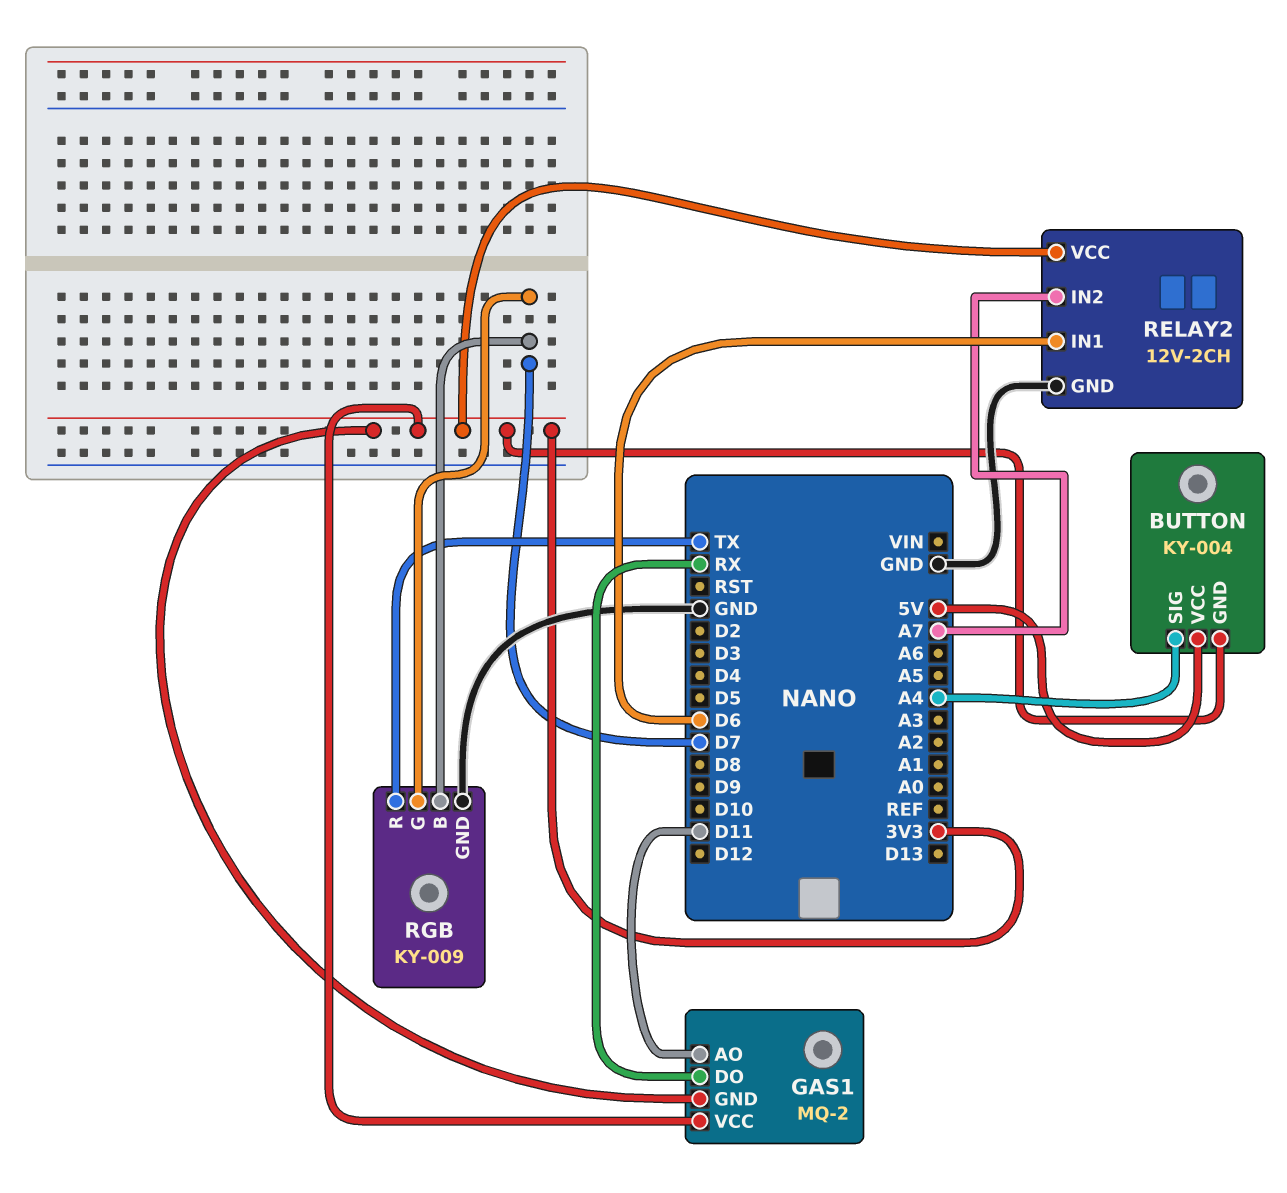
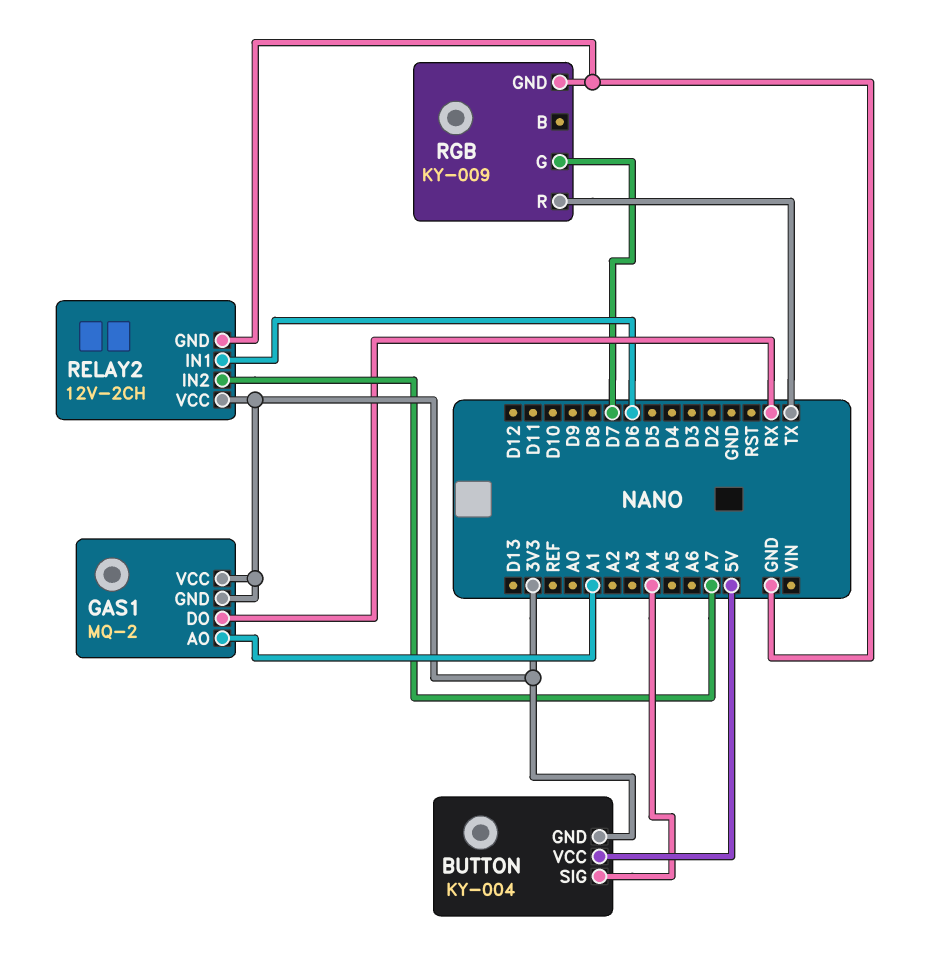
GAS1 pin AO: D11 -> A1
RGB pin B: D7 -> none

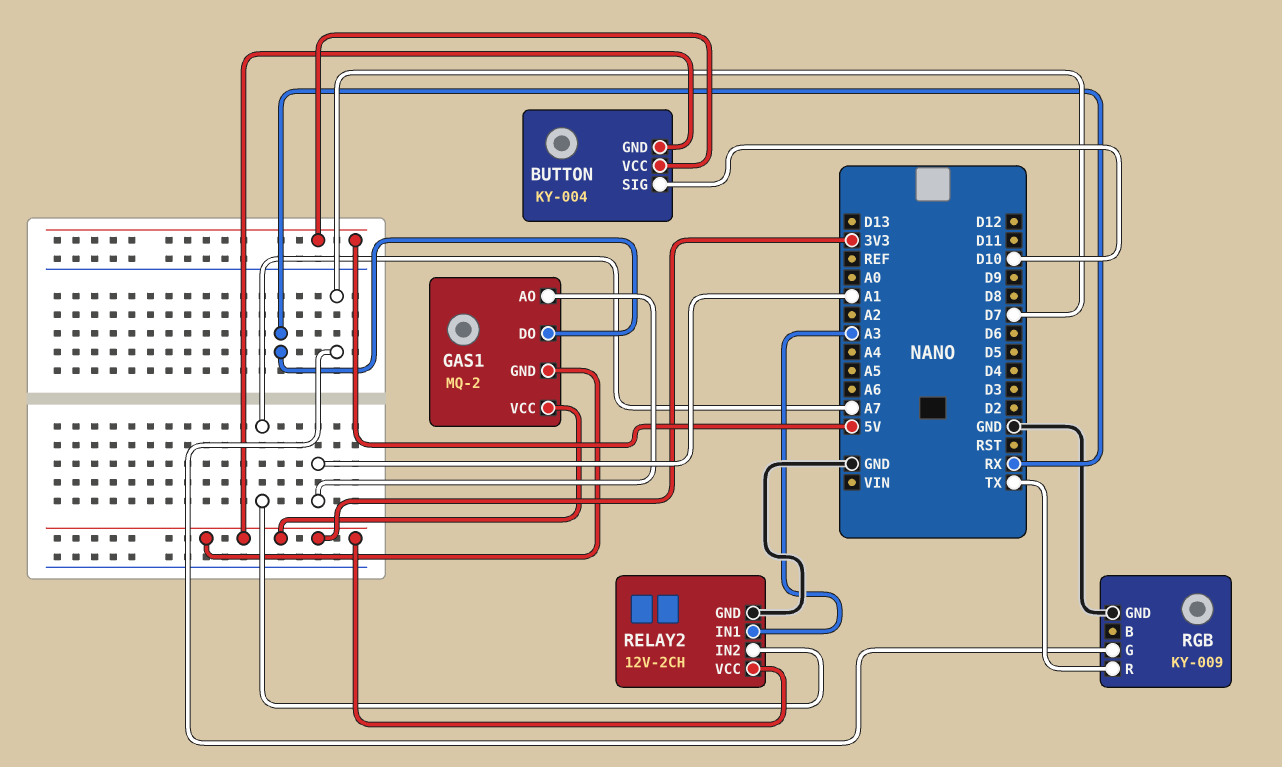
BUTTON pin SIG: A4 -> D10
RELAY2 pin IN1: D6 -> A3

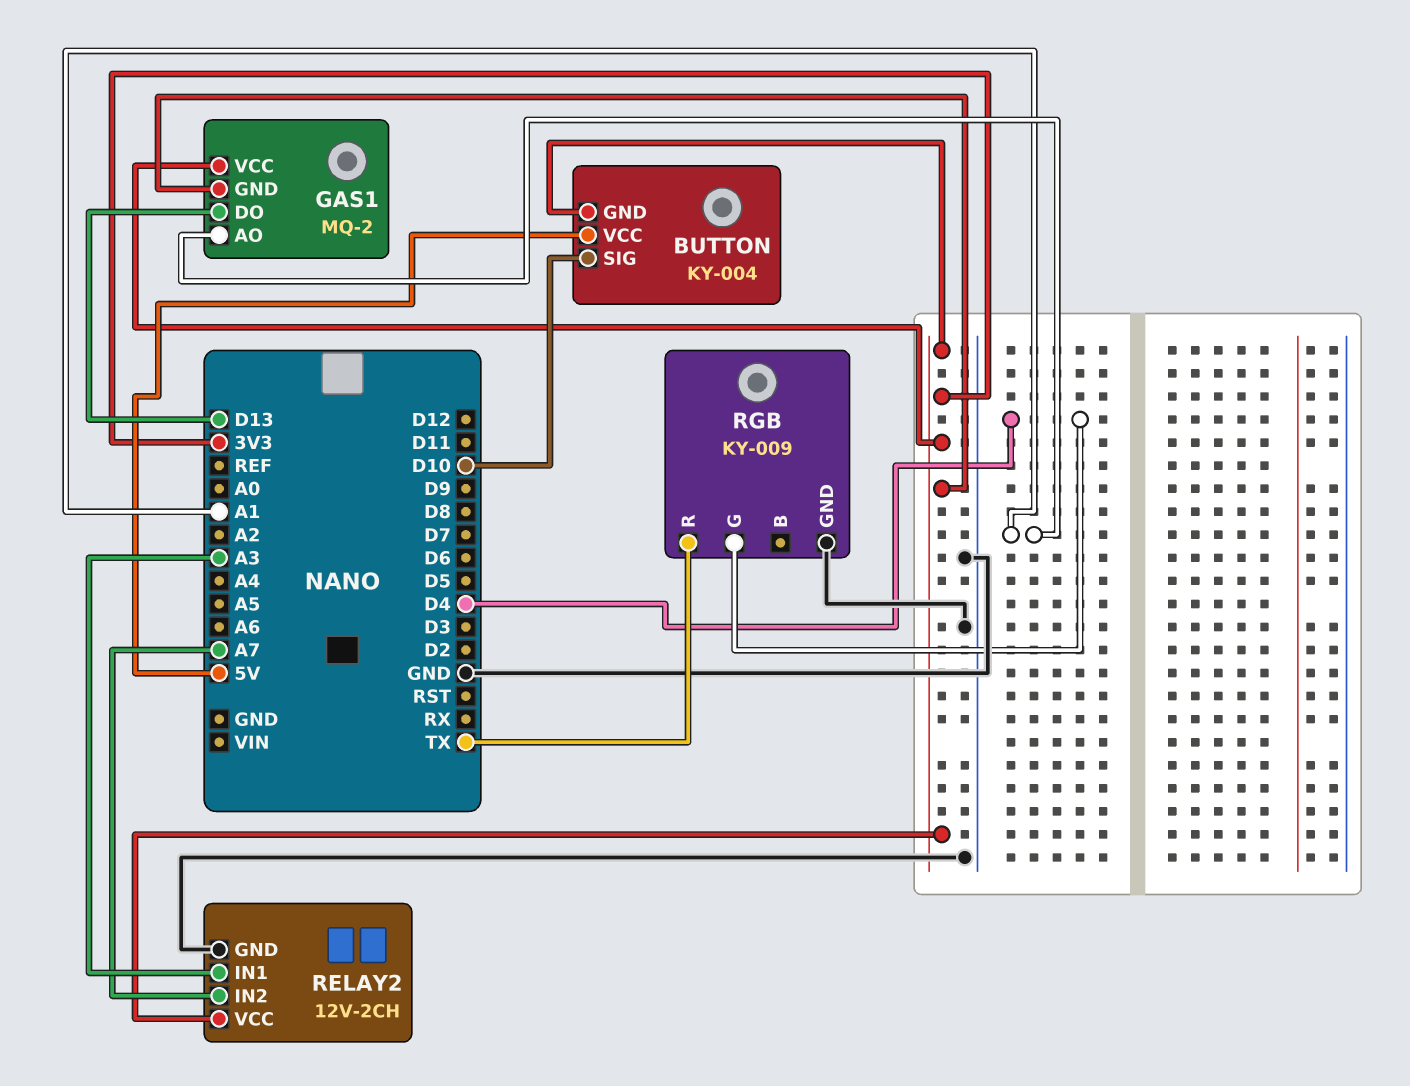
GAS1 pin DO: RX -> D13
RGB pin G: D7 -> D4

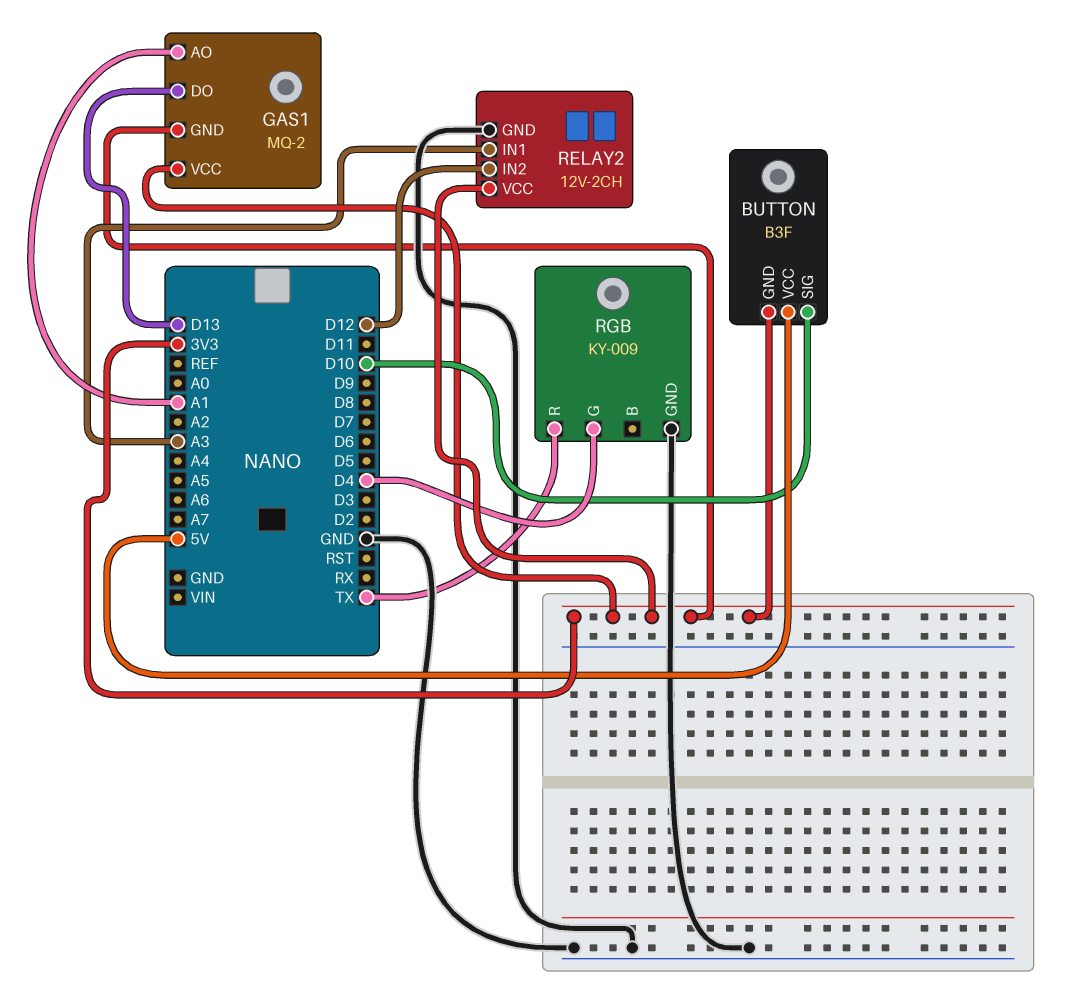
BUTTON: KY-004 -> B3F
RELAY2 pin IN2: A7 -> D12

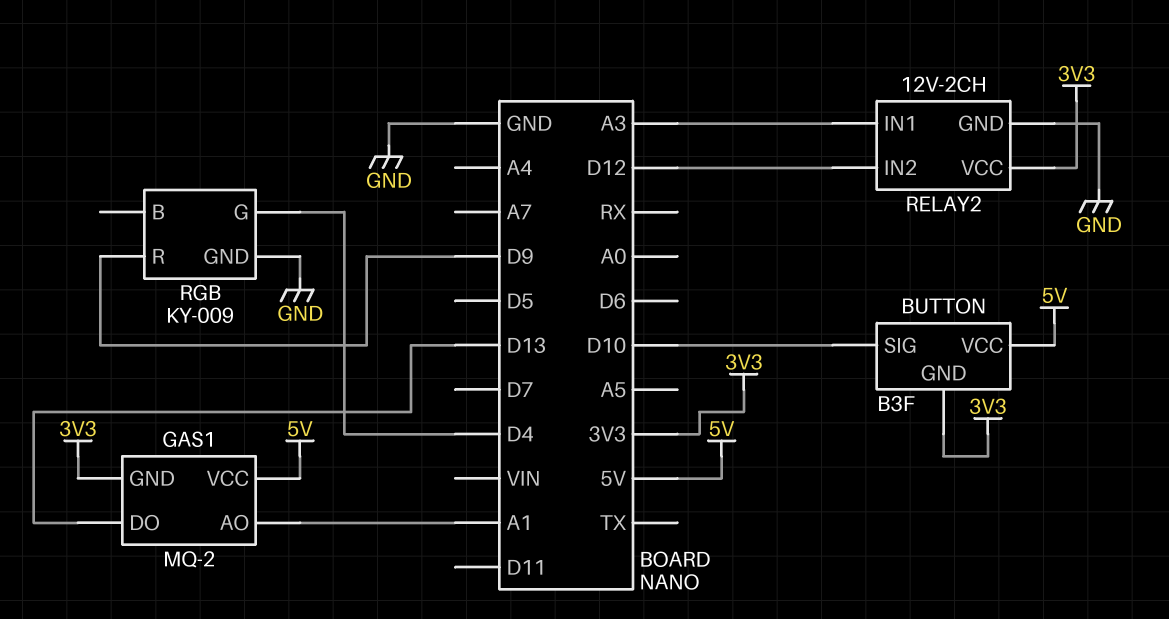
GAS1 pin VCC: 3V3 -> 5V
RGB pin R: TX -> D9

